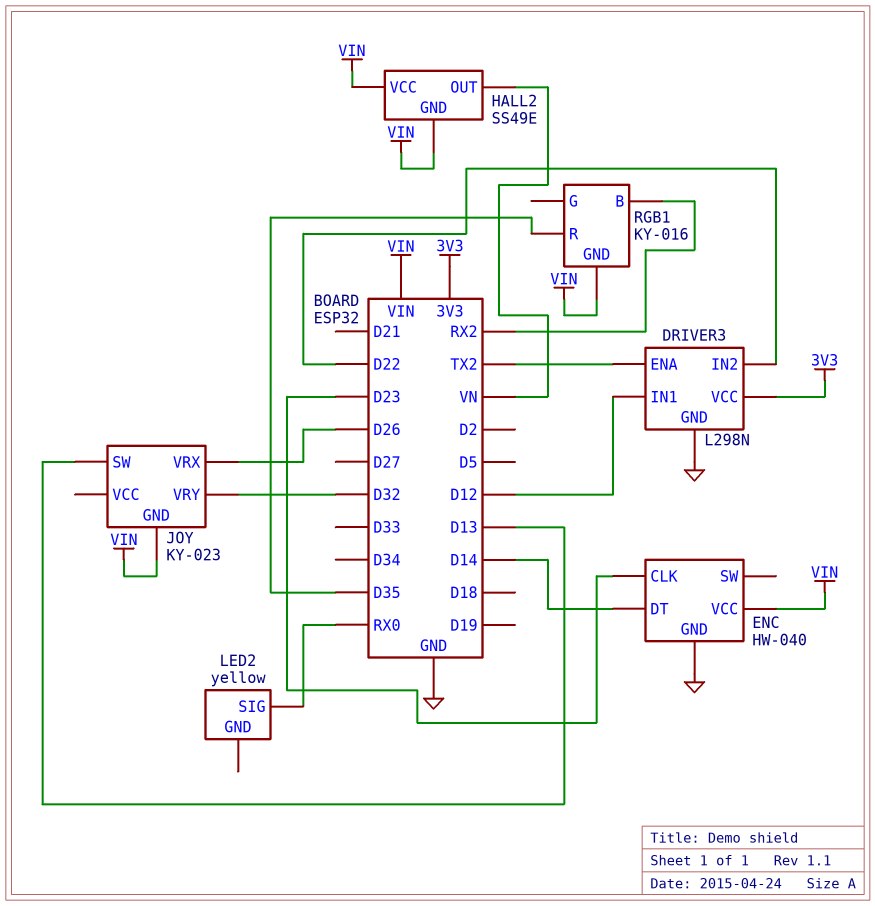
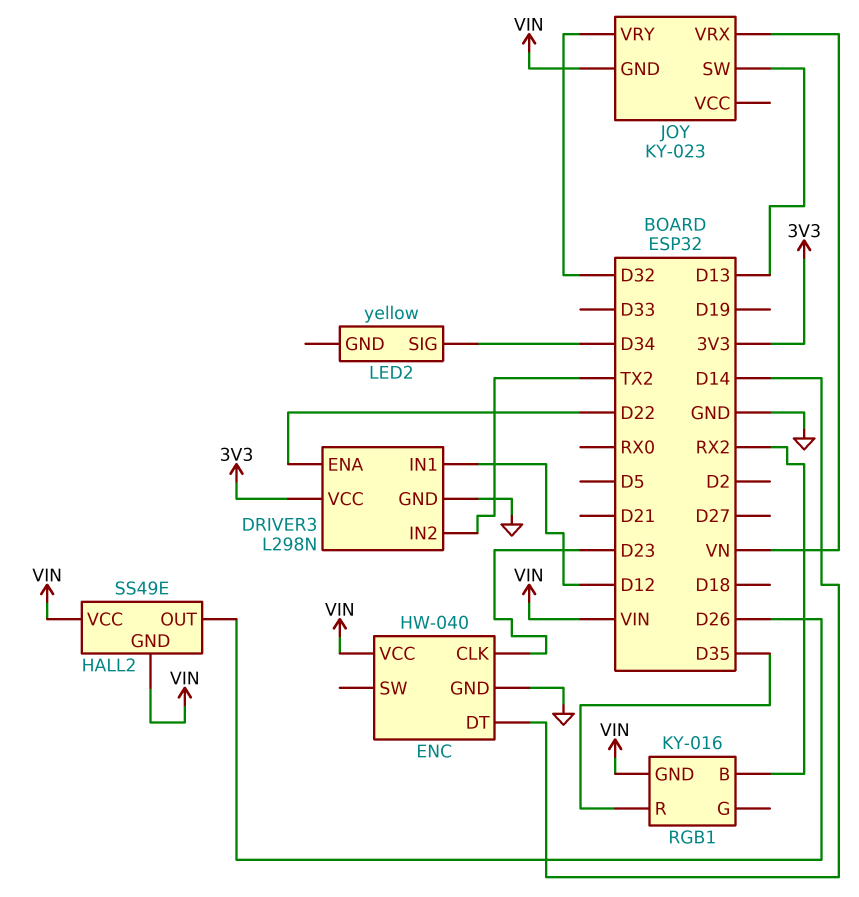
DRIVER3 pin ENA: TX2 -> D22
DRIVER3 pin IN2: D22 -> TX2
HALL2 pin OUT: VN -> D26
JOY pin VRX: D26 -> VN
LED2 pin SIG: RX0 -> D34

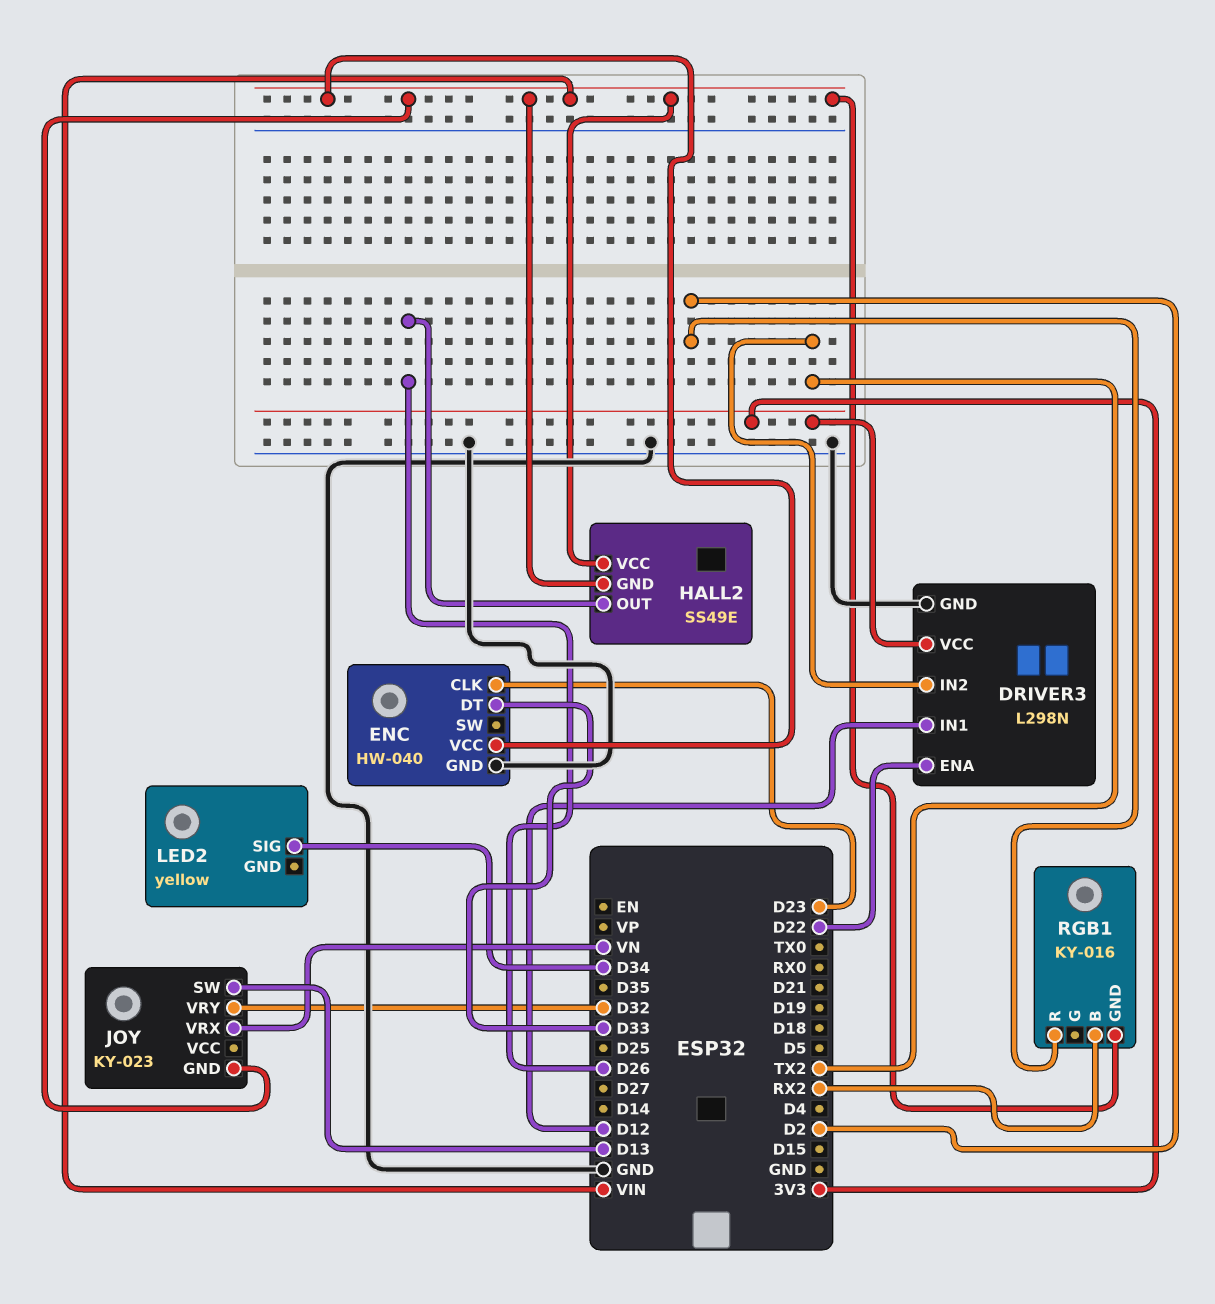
ENC pin DT: D14 -> D33
RGB1 pin R: D35 -> D2

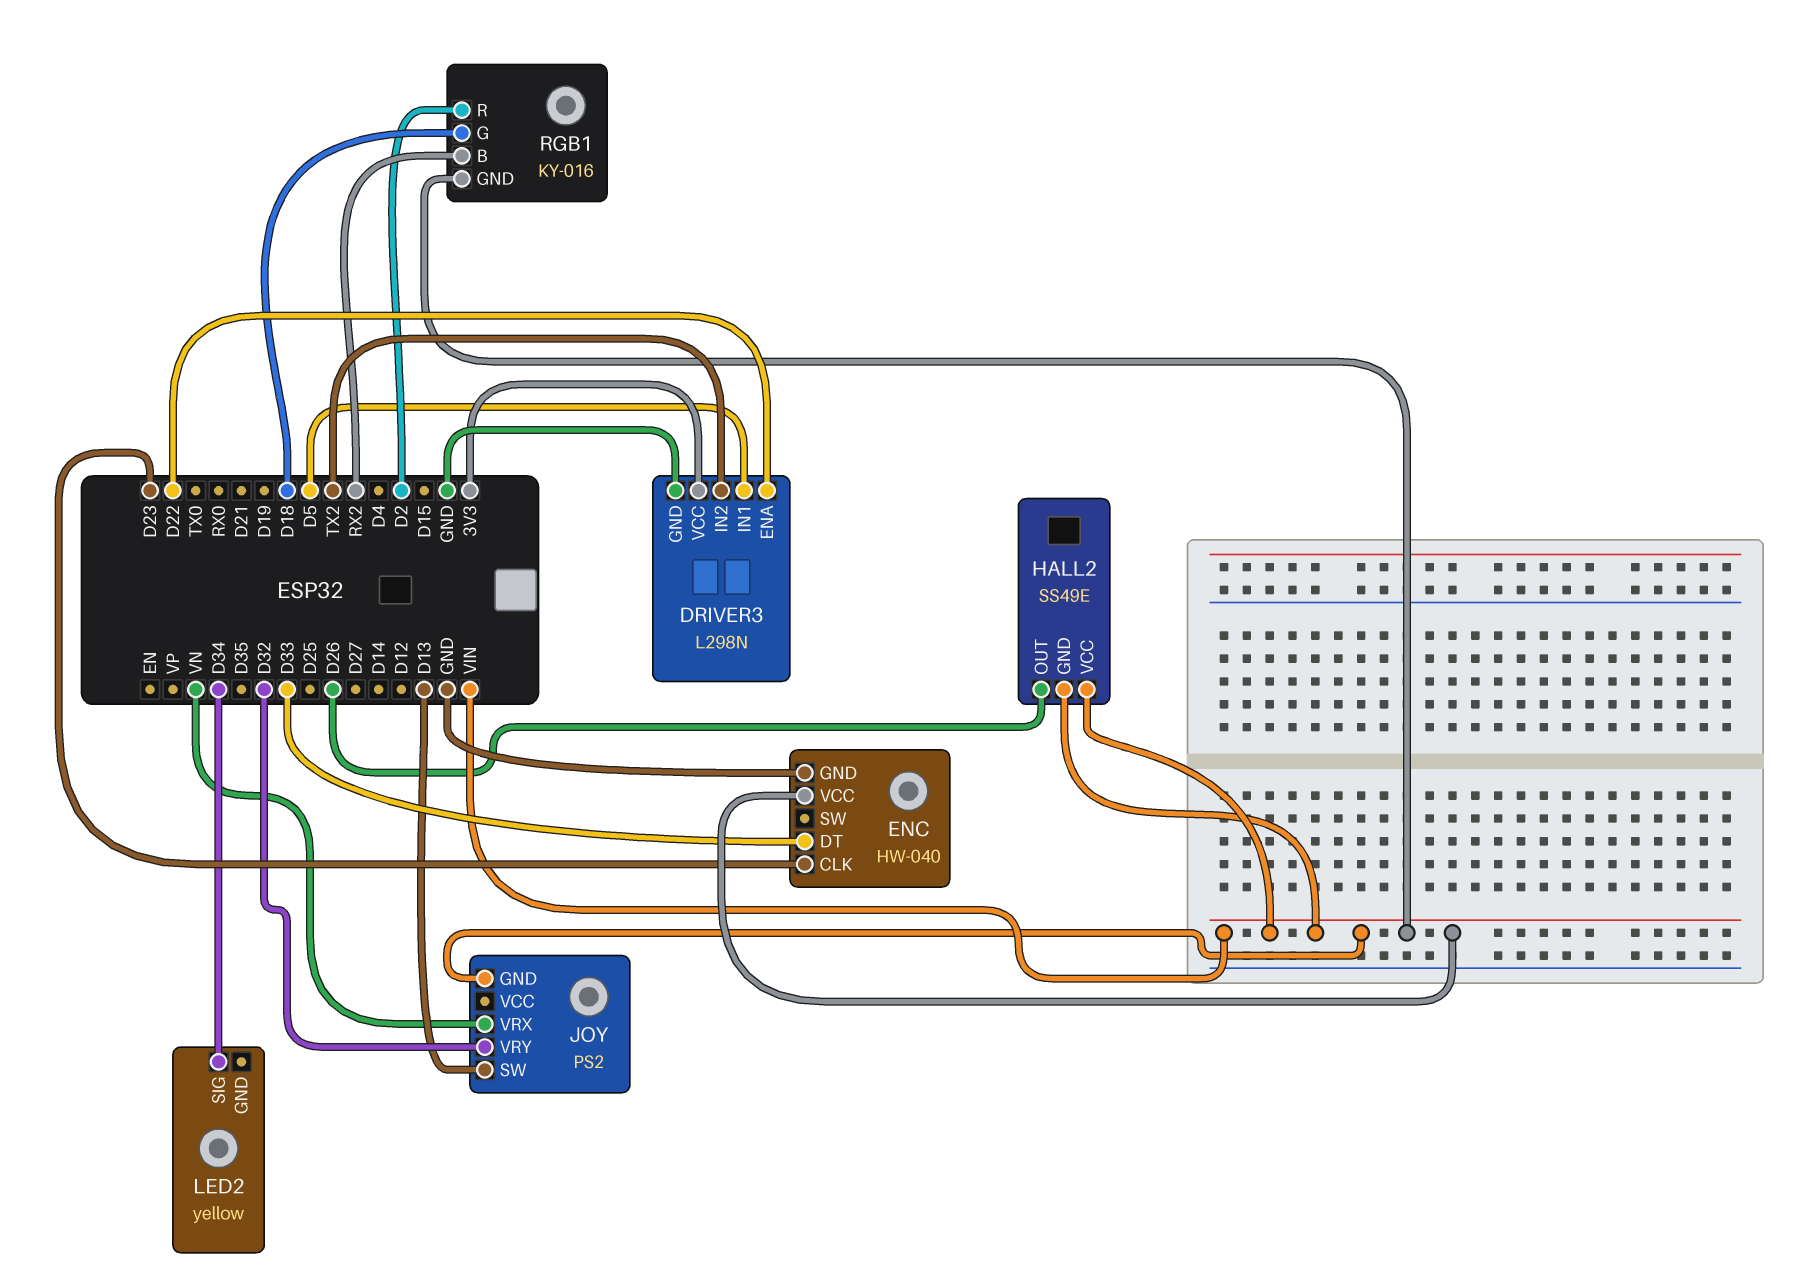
DRIVER3 pin IN1: D12 -> D5
JOY: KY-023 -> PS2
RGB1 pin G: none -> D18

